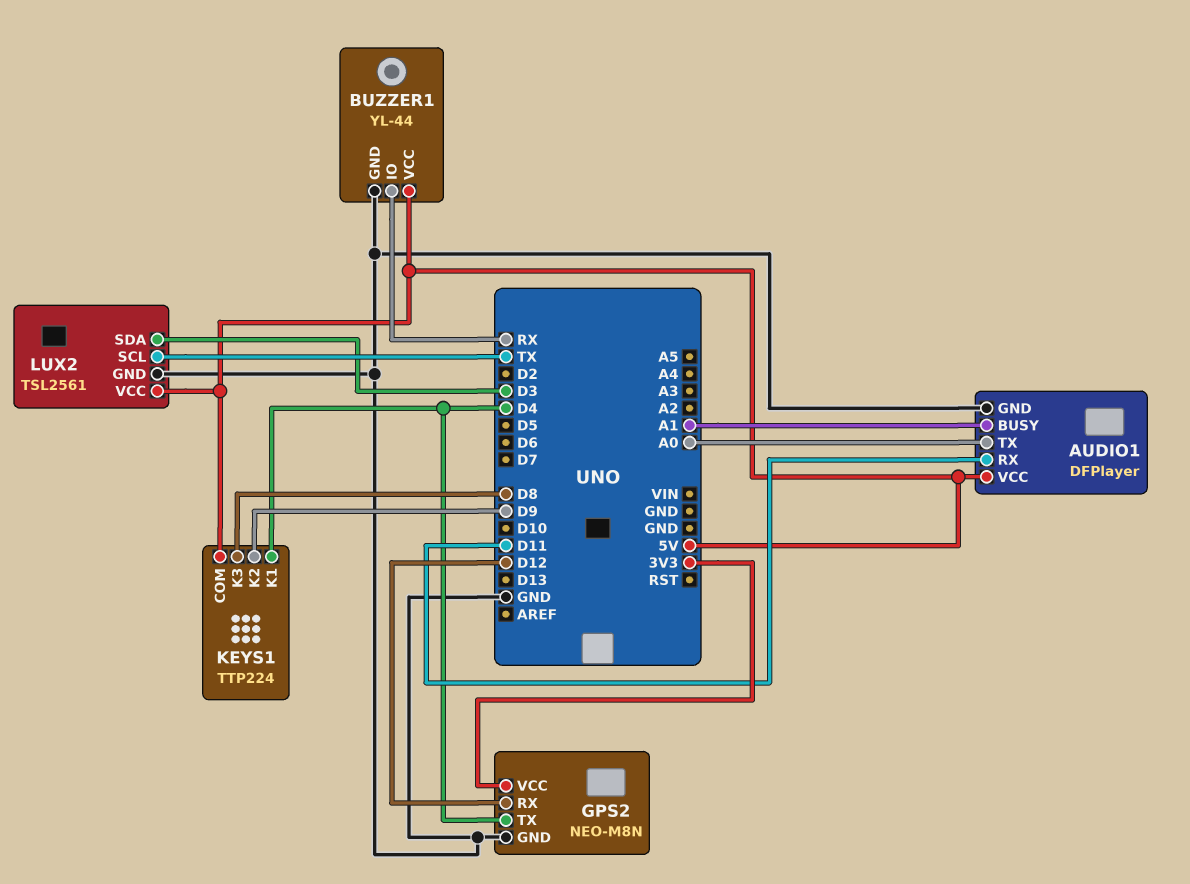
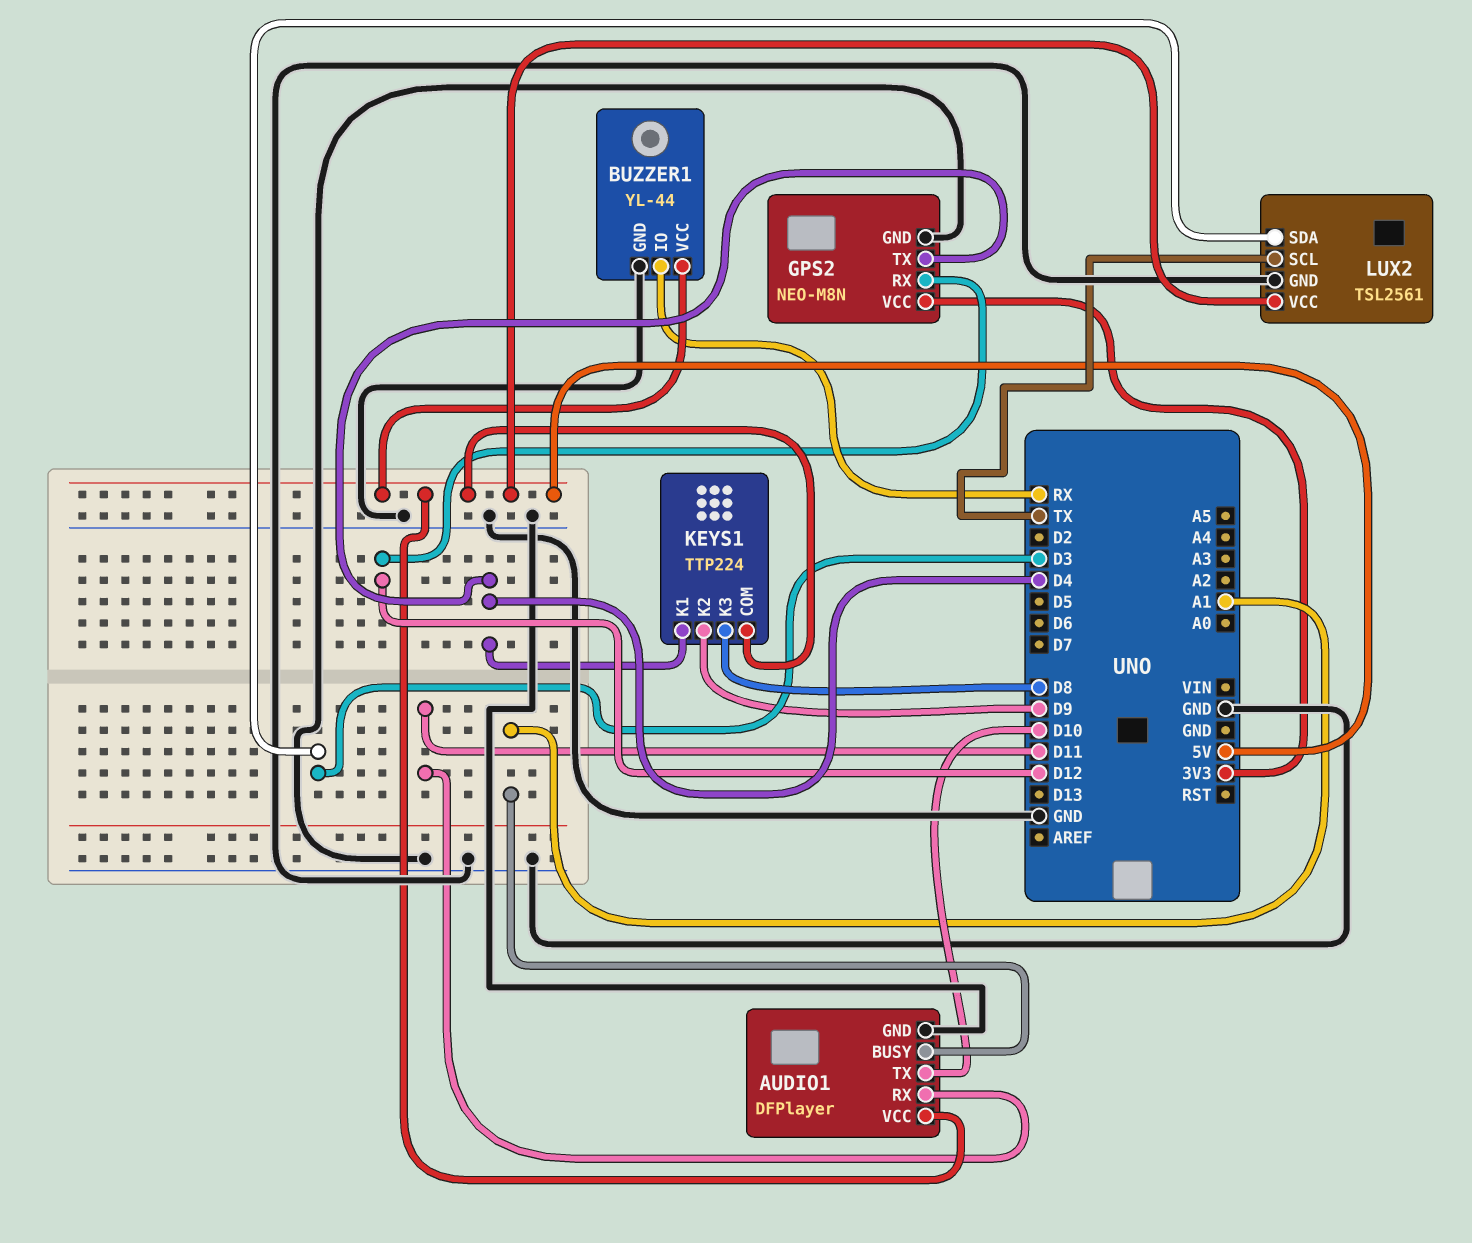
AUDIO1 pin TX: A0 -> D10

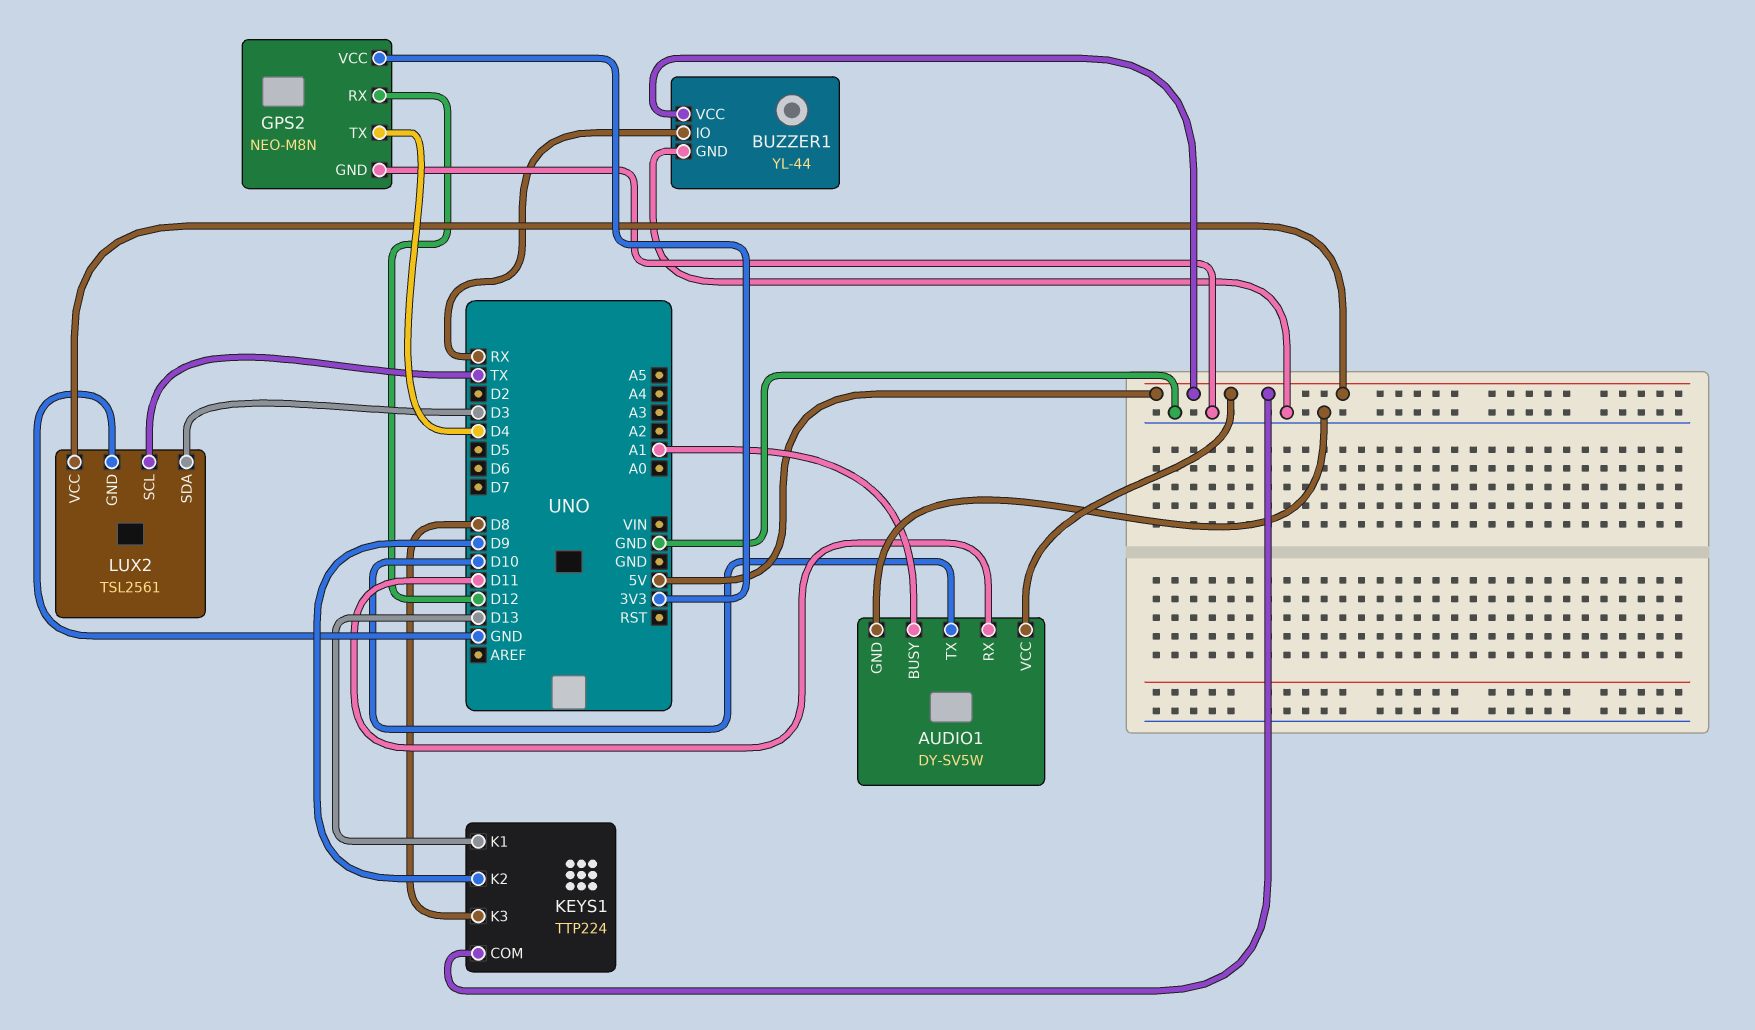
AUDIO1: DFPlayer -> DY-SV5W
KEYS1 pin K1: D4 -> D13

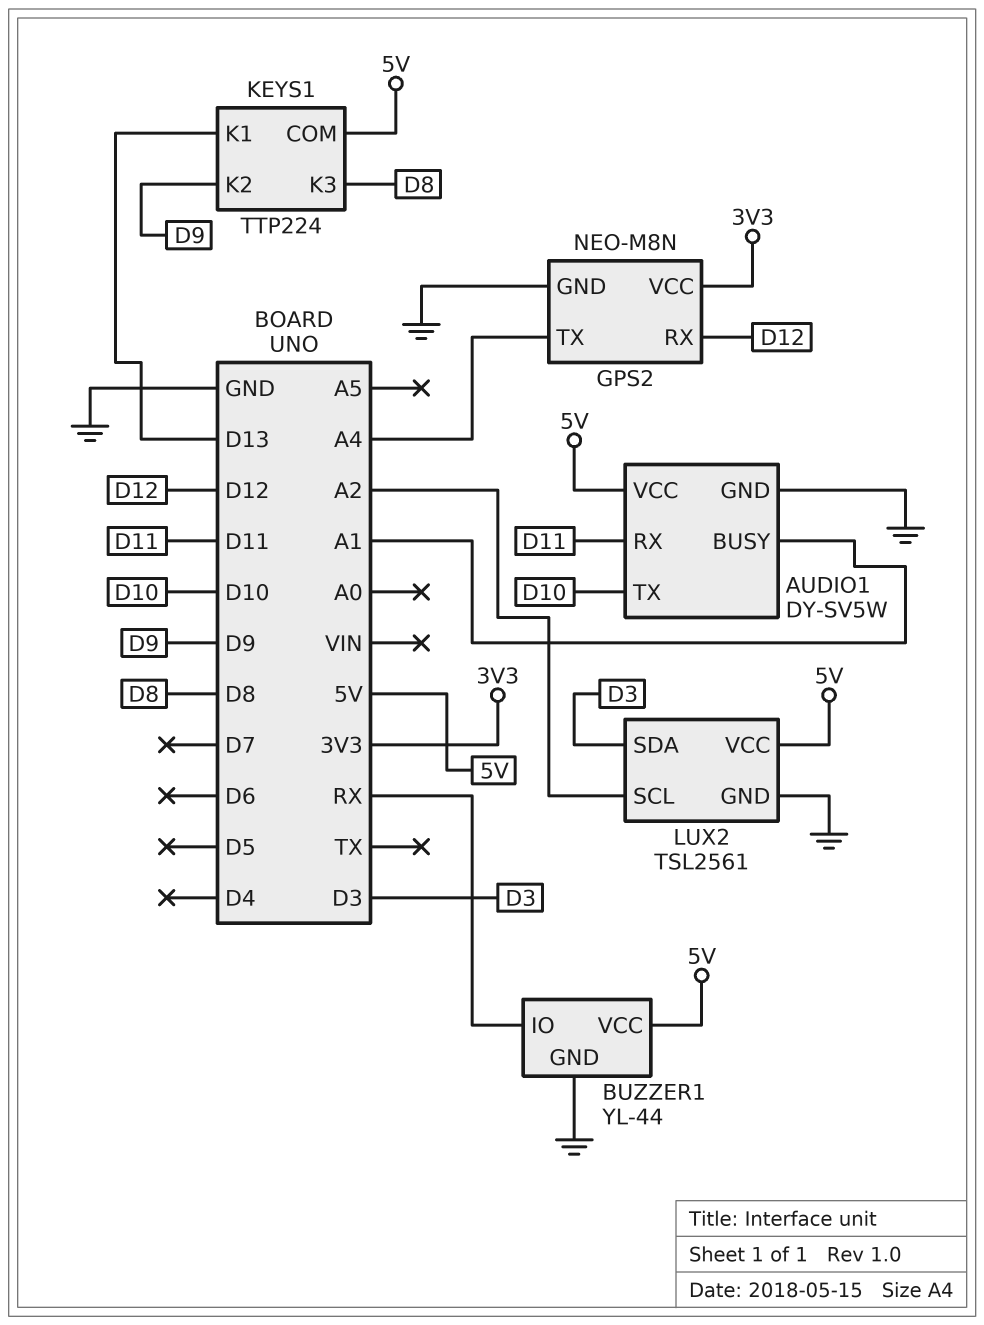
GPS2 pin TX: D4 -> A4
LUX2 pin SCL: TX -> A2

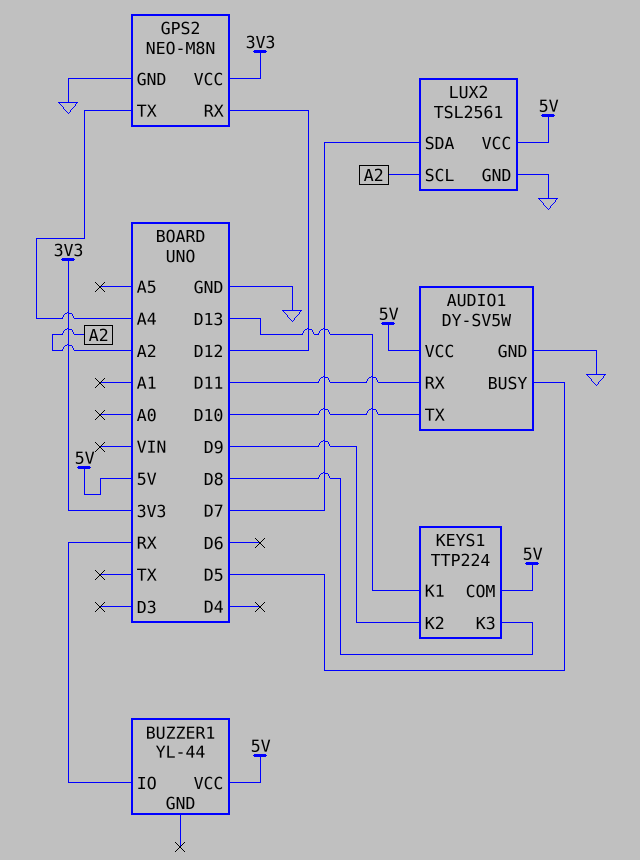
AUDIO1 pin BUSY: A1 -> D5
BUZZER1 pin GND: GND -> none
LUX2 pin SDA: D3 -> D7

